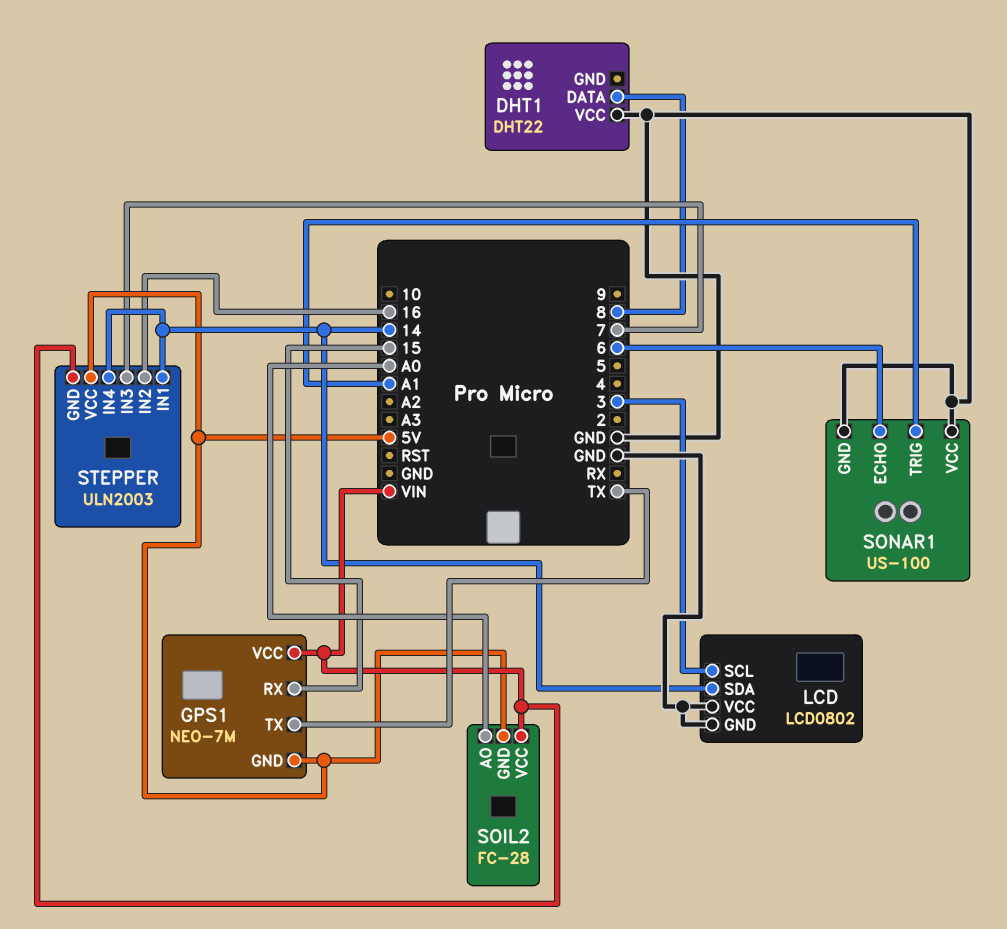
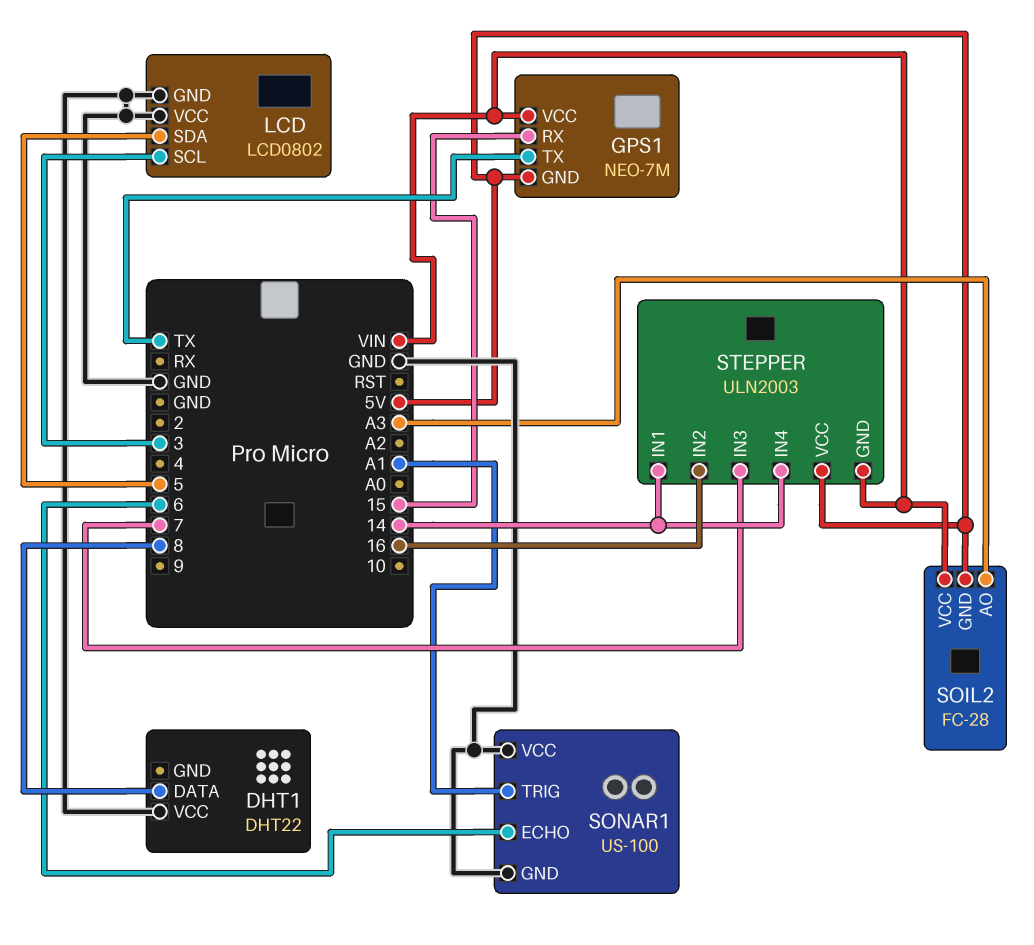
LCD pin SDA: 14 -> 5
SOIL2 pin AO: A0 -> A3

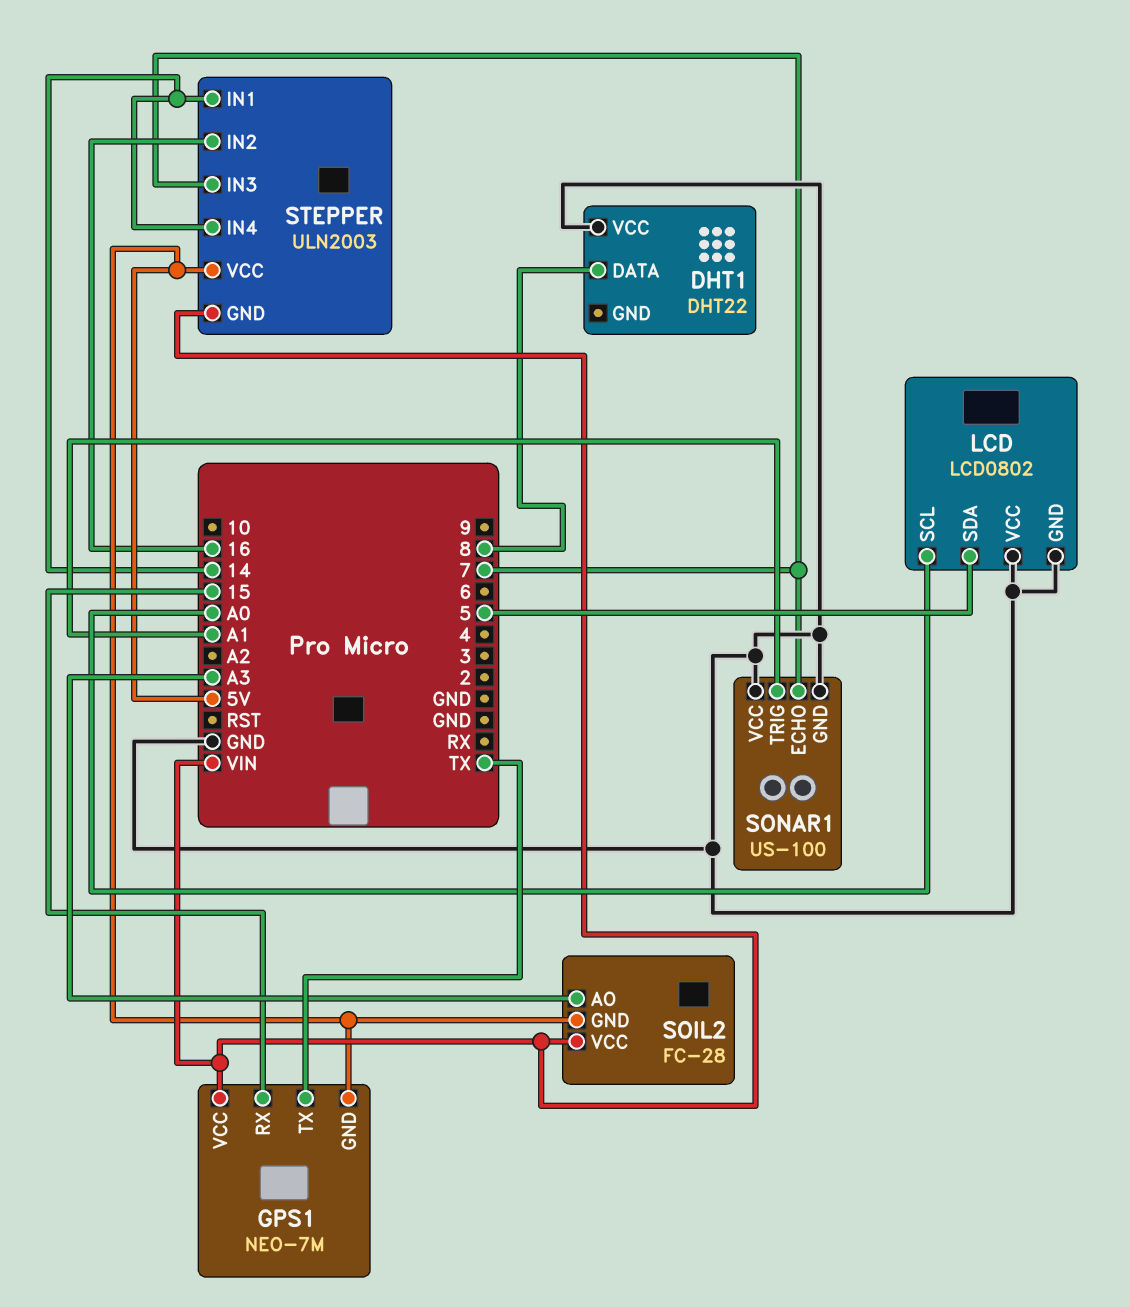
LCD pin SCL: 3 -> A0
SONAR1 pin ECHO: 6 -> 7

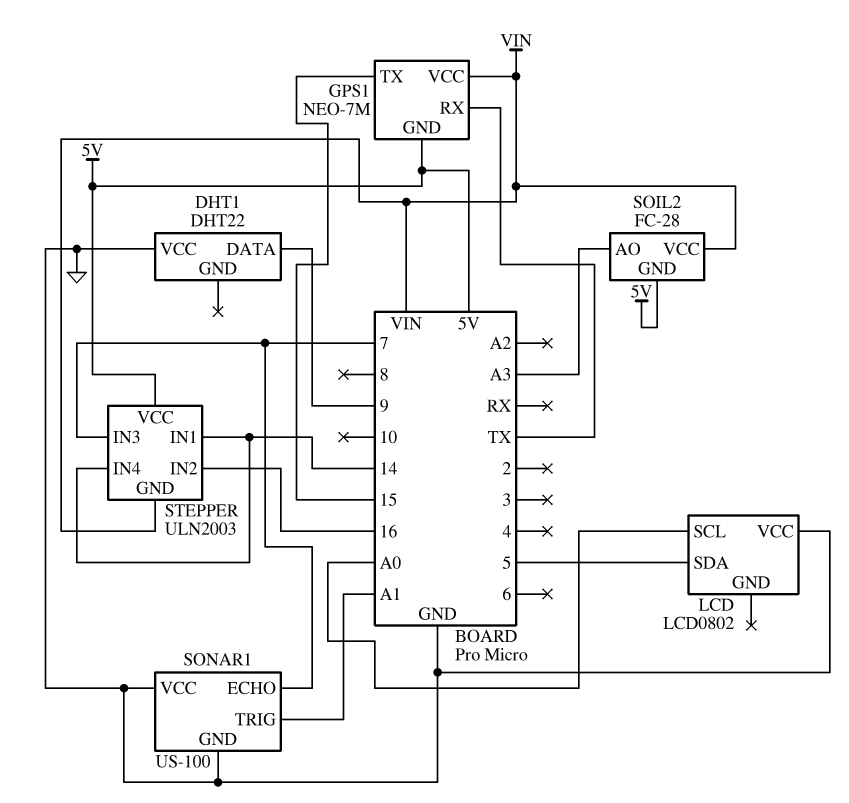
DHT1 pin DATA: 8 -> 9
GPS1 pin RX: 15 -> TX
GPS1 pin TX: TX -> 15
LCD pin GND: GND -> none

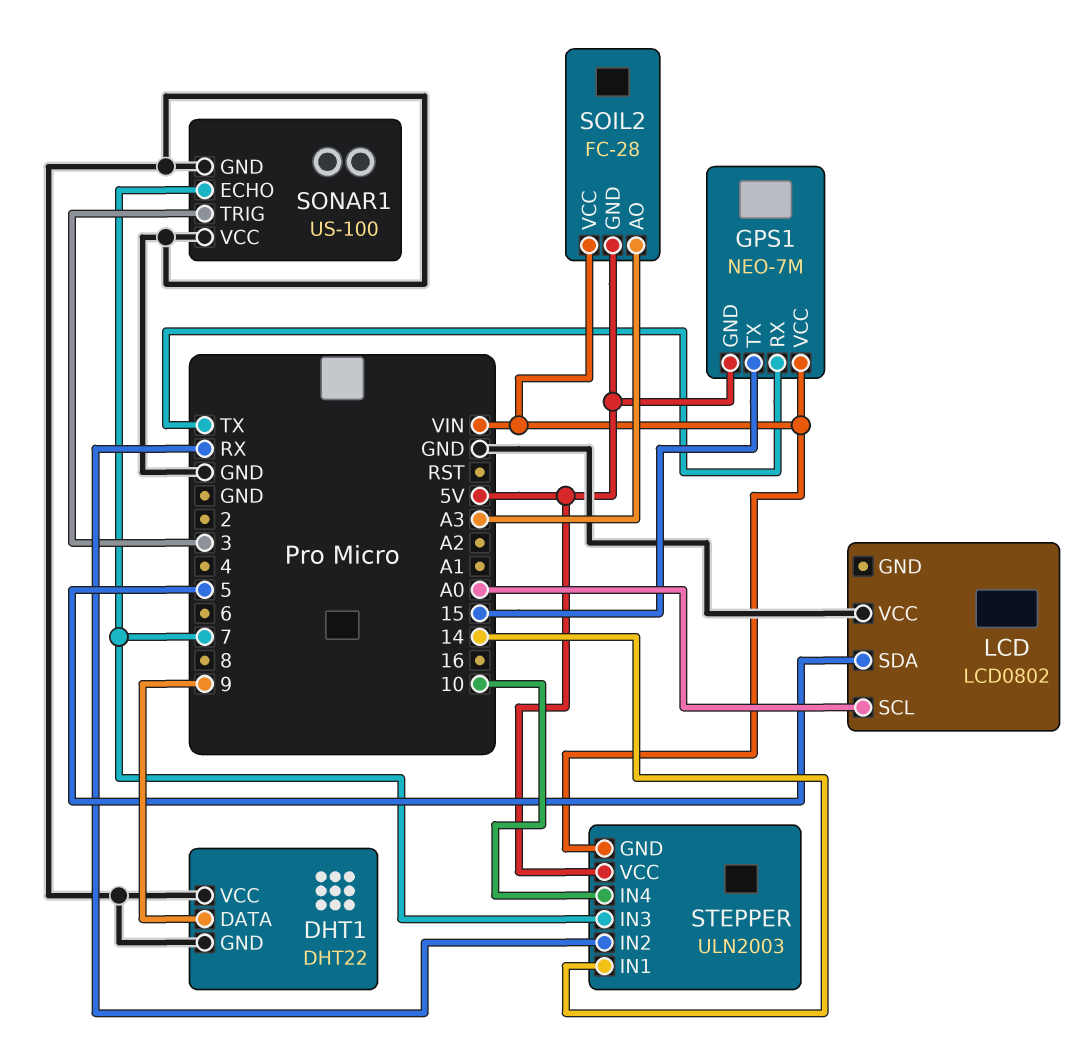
DHT1 pin GND: none -> GND
SONAR1 pin TRIG: A1 -> 3
STEPPER pin IN2: 16 -> RX
STEPPER pin IN4: 14 -> 10

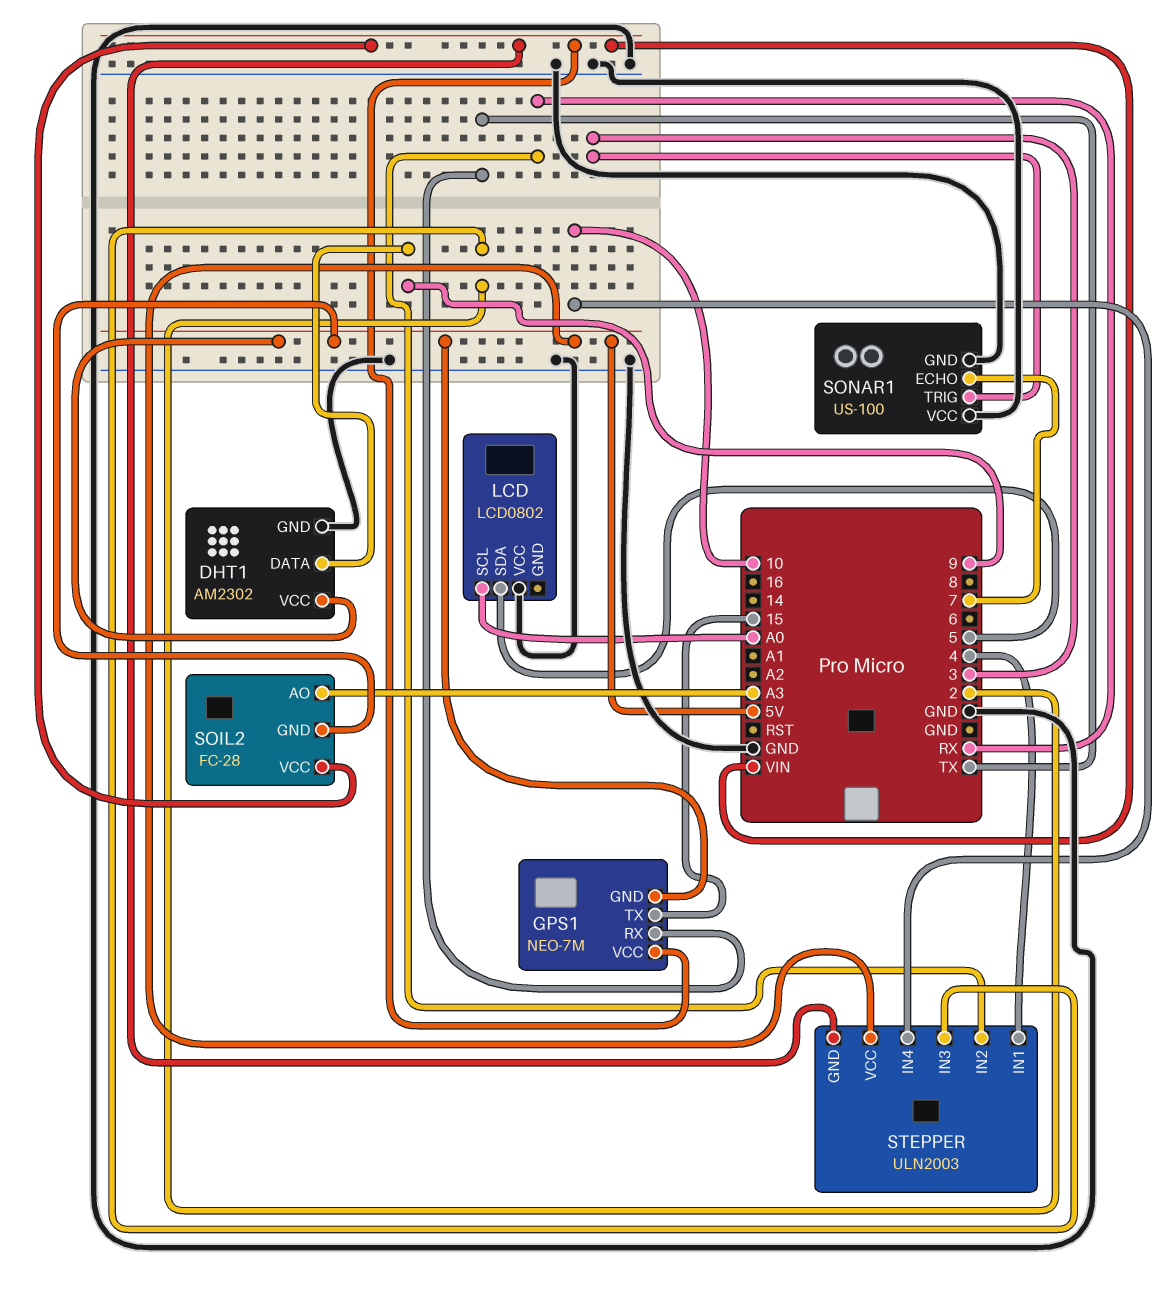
DHT1: DHT22 -> AM2302
DHT1 pin VCC: GND -> 5V
STEPPER pin IN1: 14 -> 4
STEPPER pin IN3: 7 -> 2

